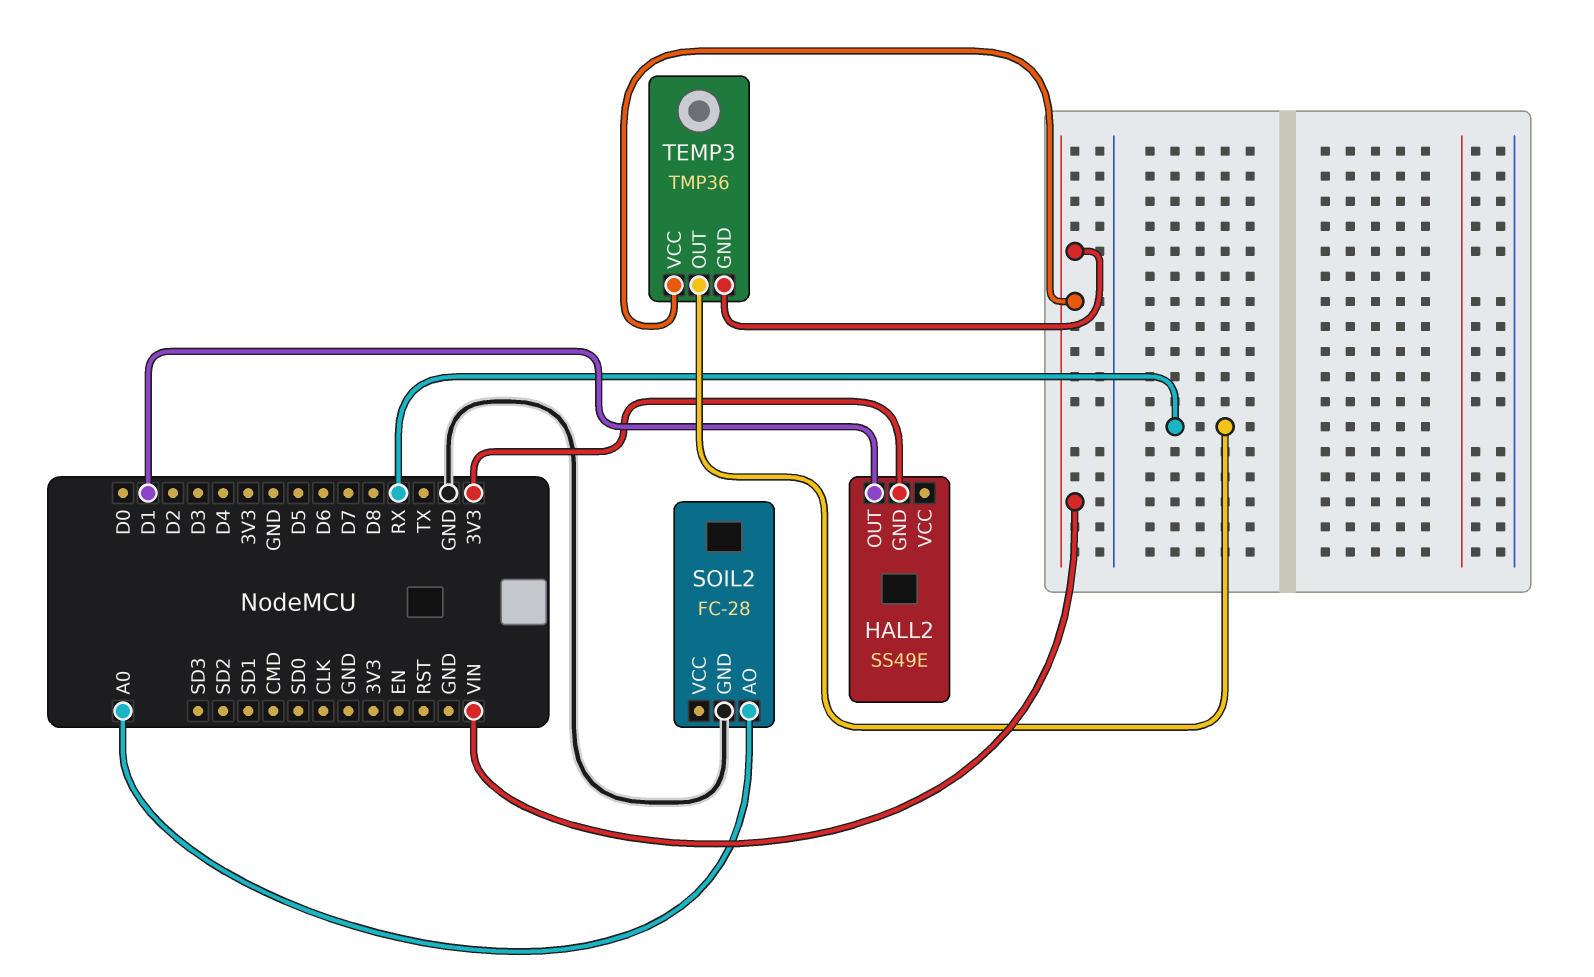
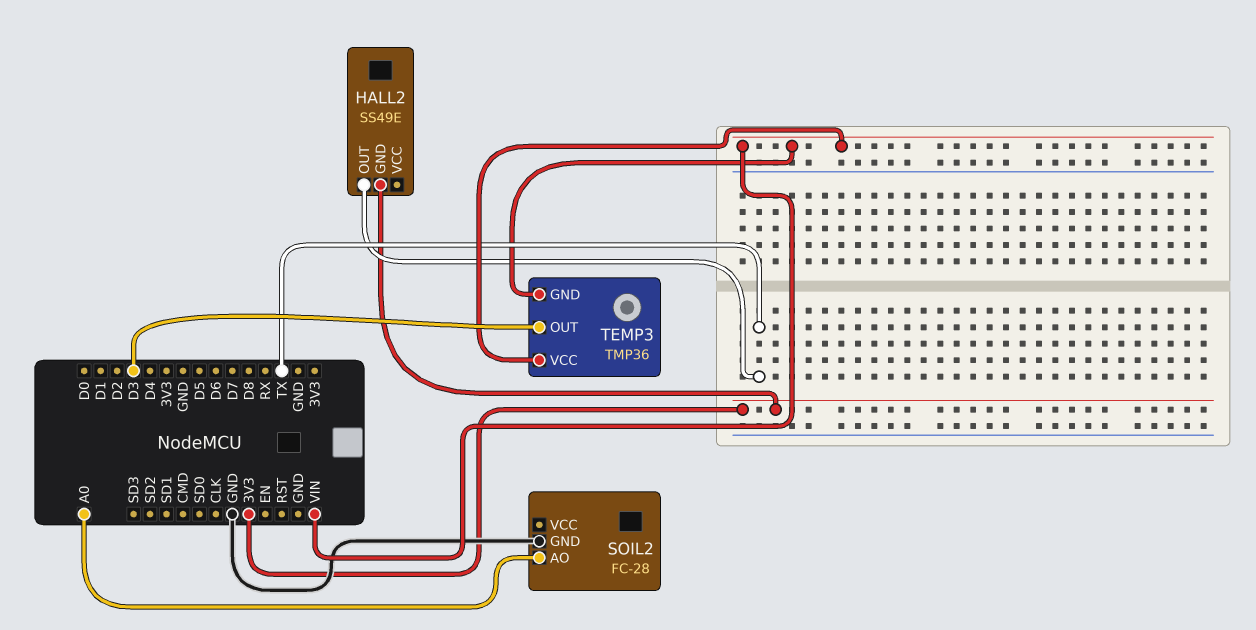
HALL2 pin OUT: D1 -> TX
TEMP3 pin OUT: RX -> D3

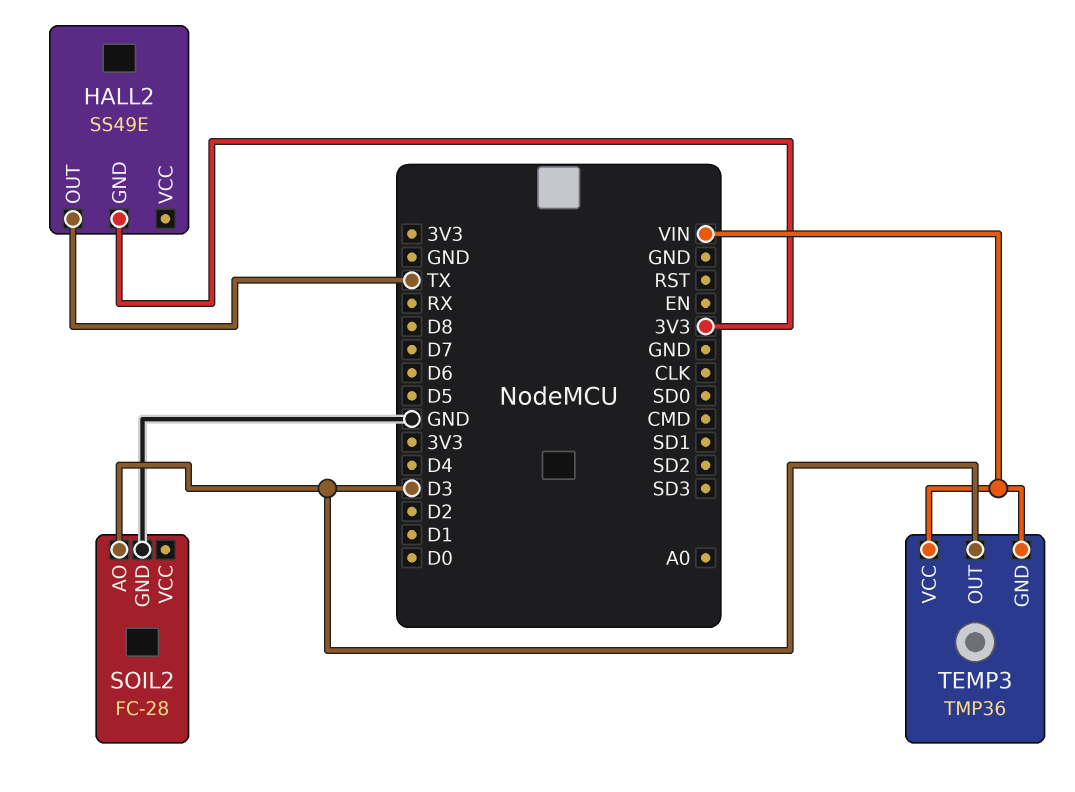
SOIL2 pin AO: A0 -> D3

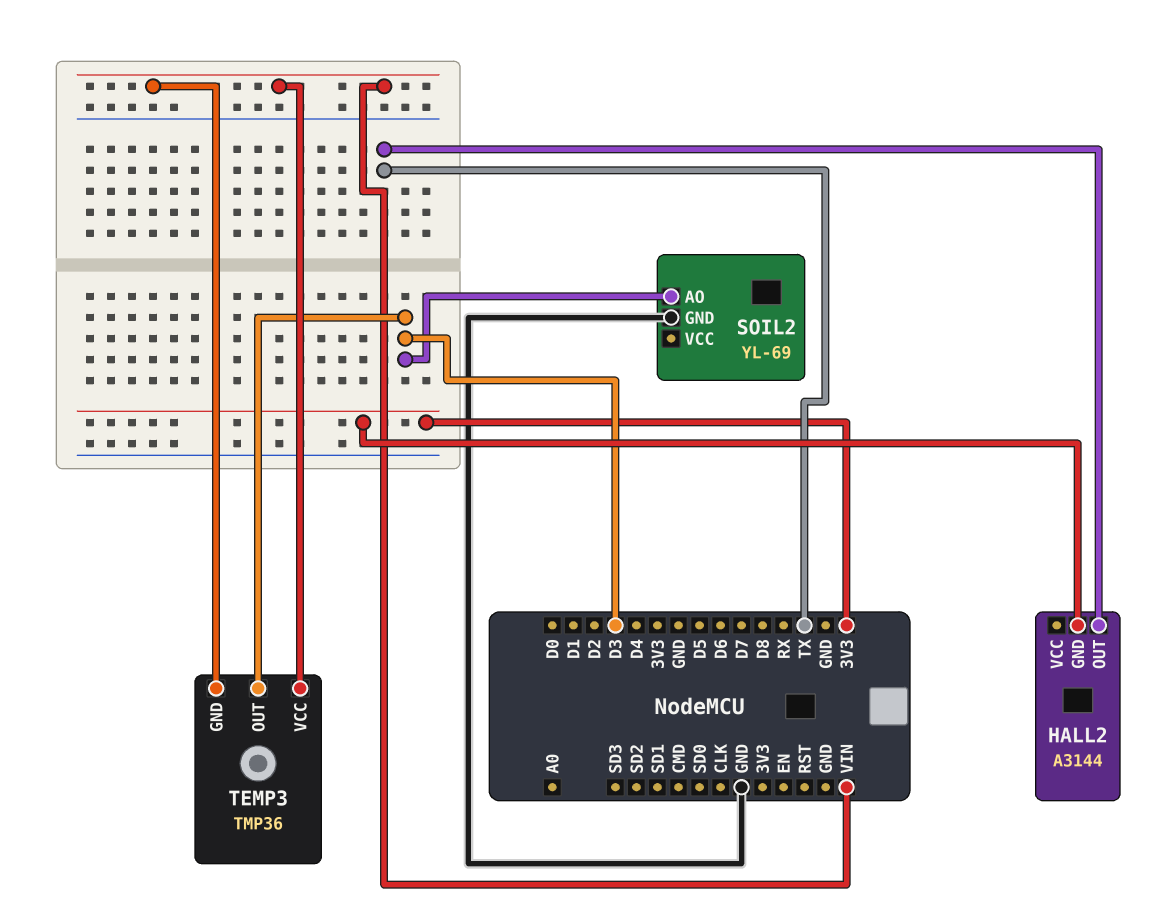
HALL2: SS49E -> A3144
SOIL2: FC-28 -> YL-69

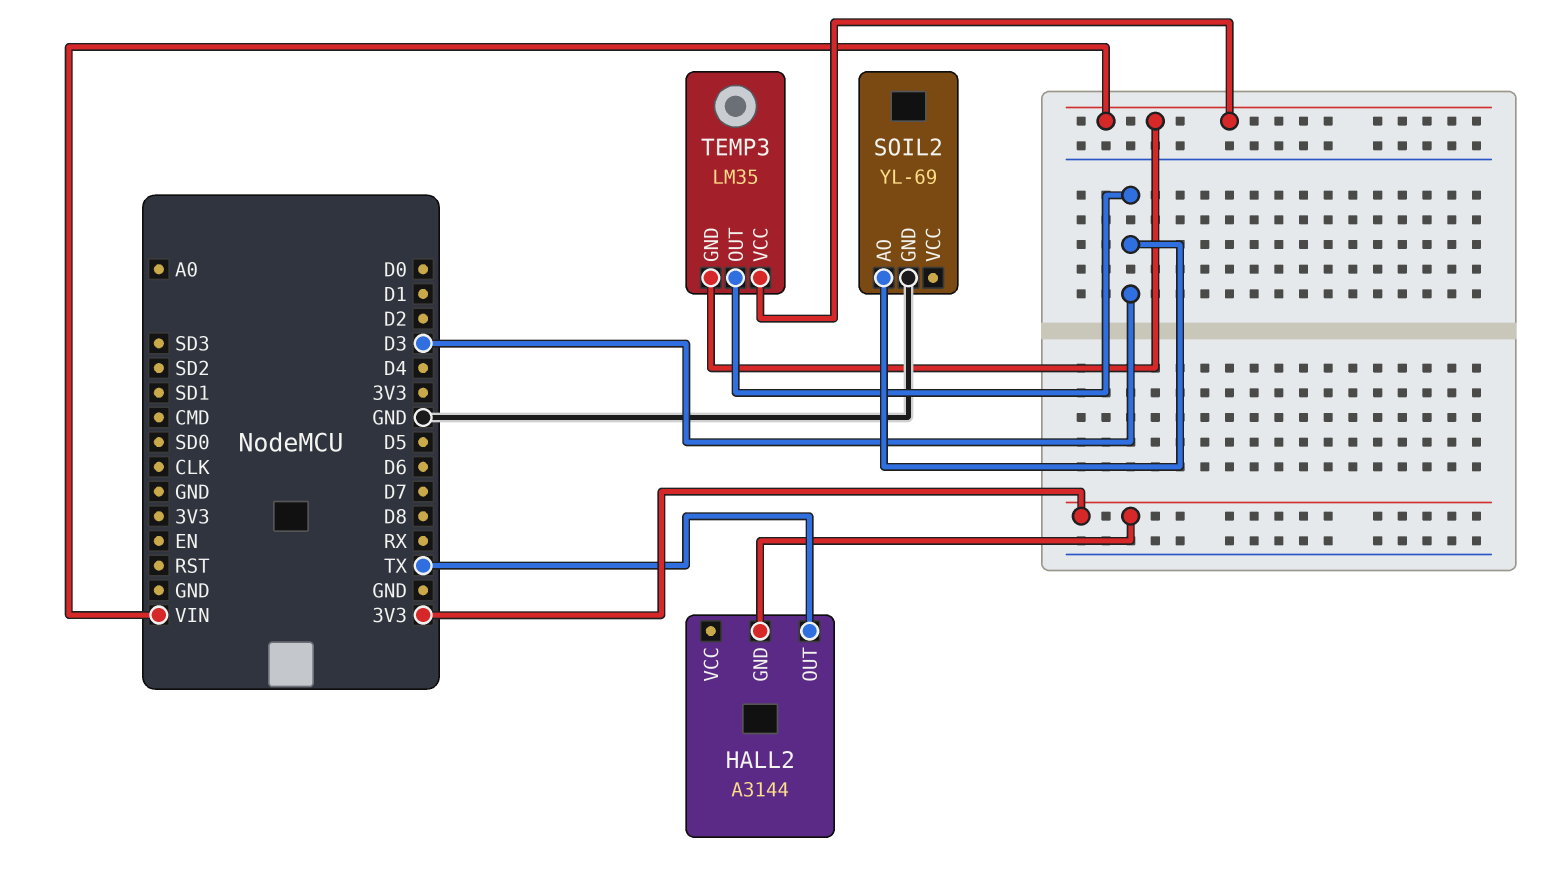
TEMP3: TMP36 -> LM35

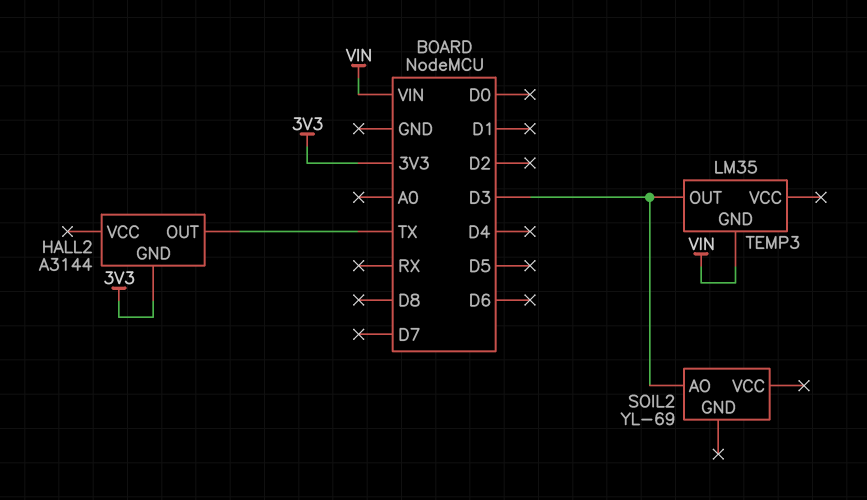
SOIL2 pin GND: GND -> none
TEMP3 pin VCC: VIN -> none

